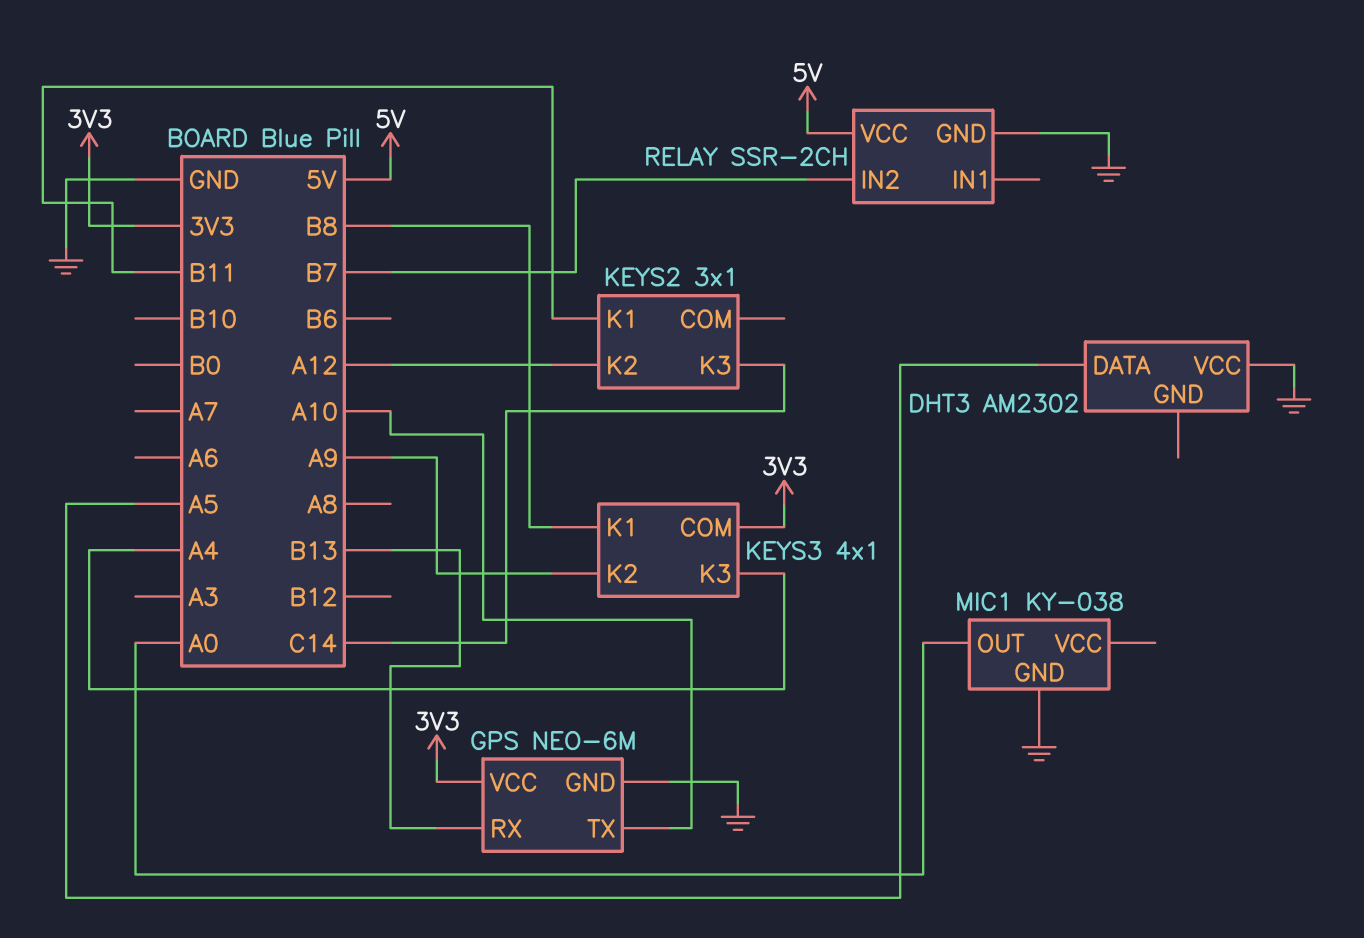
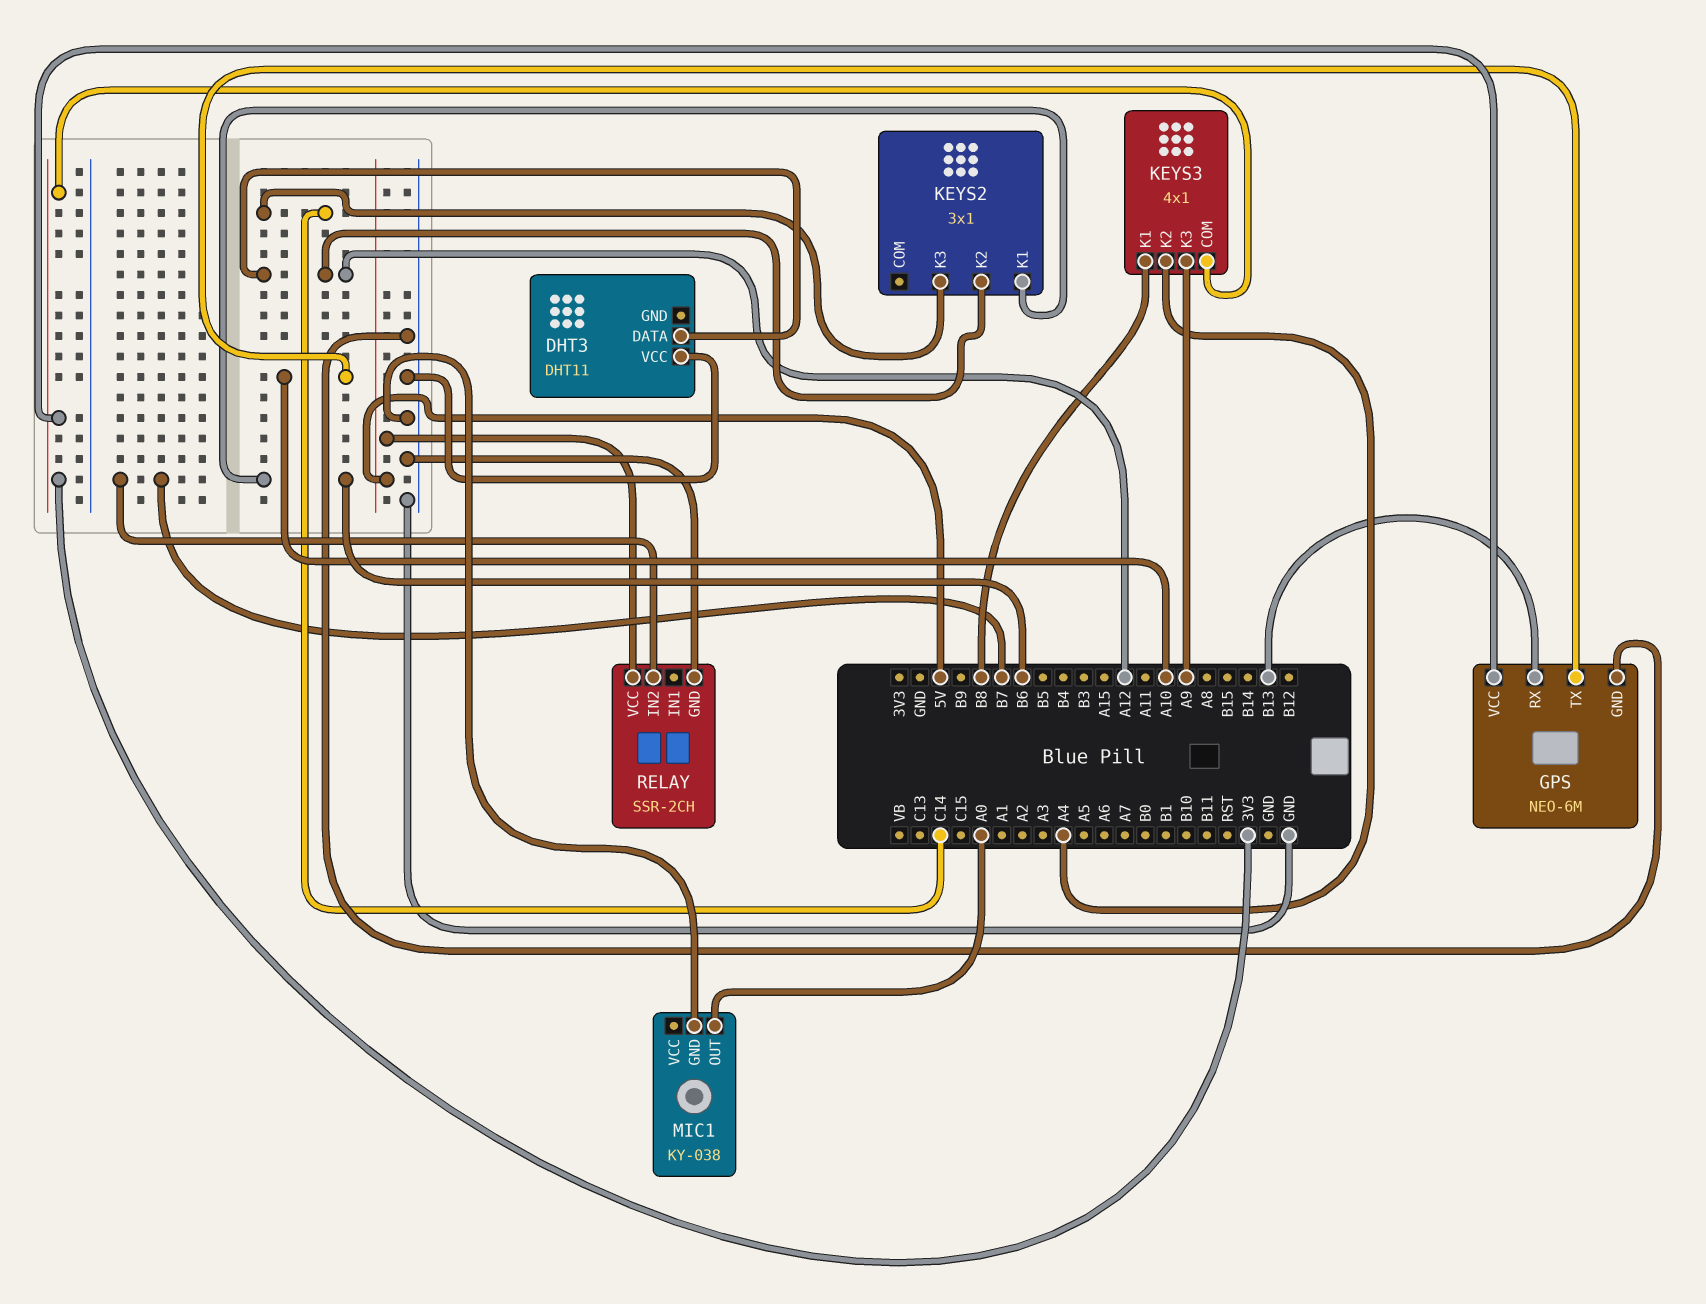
DHT3: AM2302 -> DHT11
DHT3 pin DATA: A5 -> A12
KEYS2 pin K1: B11 -> B6
KEYS3 pin K2: A9 -> A4
KEYS3 pin K3: A4 -> A9

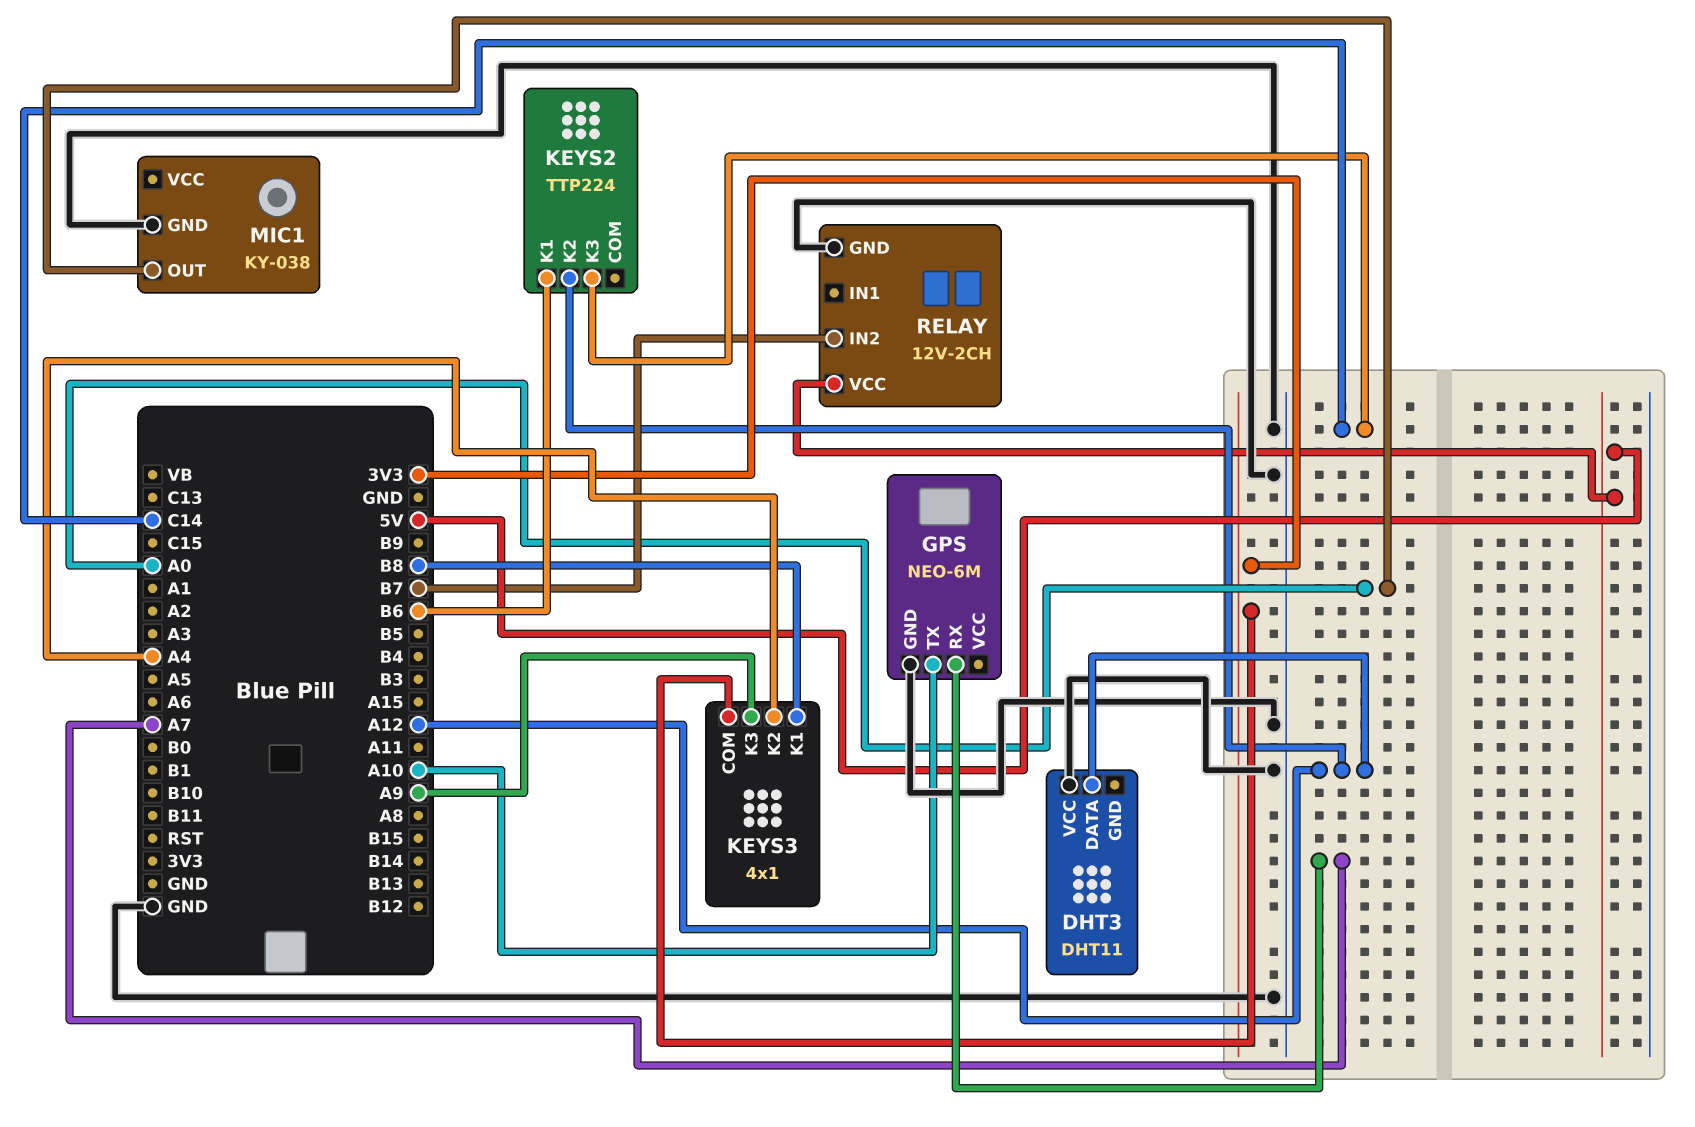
GPS pin RX: B13 -> A7
GPS pin VCC: 3V3 -> none
KEYS2: 3x1 -> TTP224
RELAY: SSR-2CH -> 12V-2CH

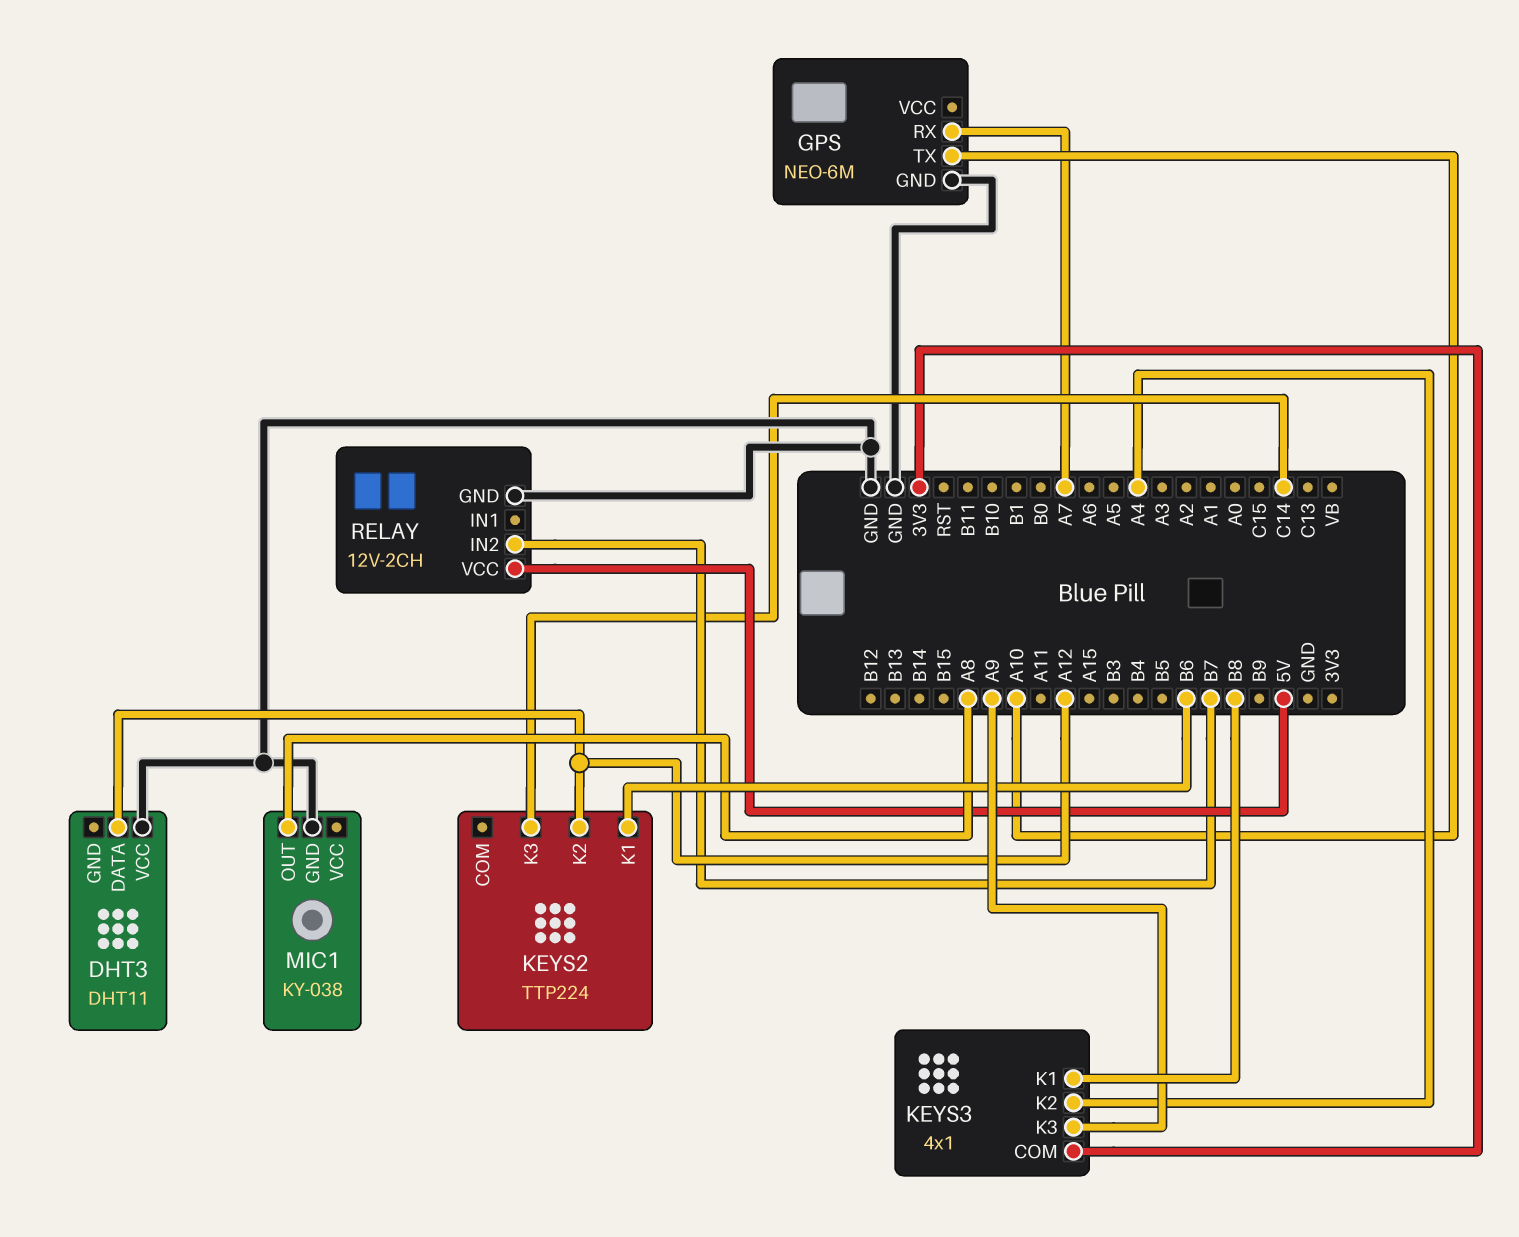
MIC1 pin OUT: A0 -> A8

